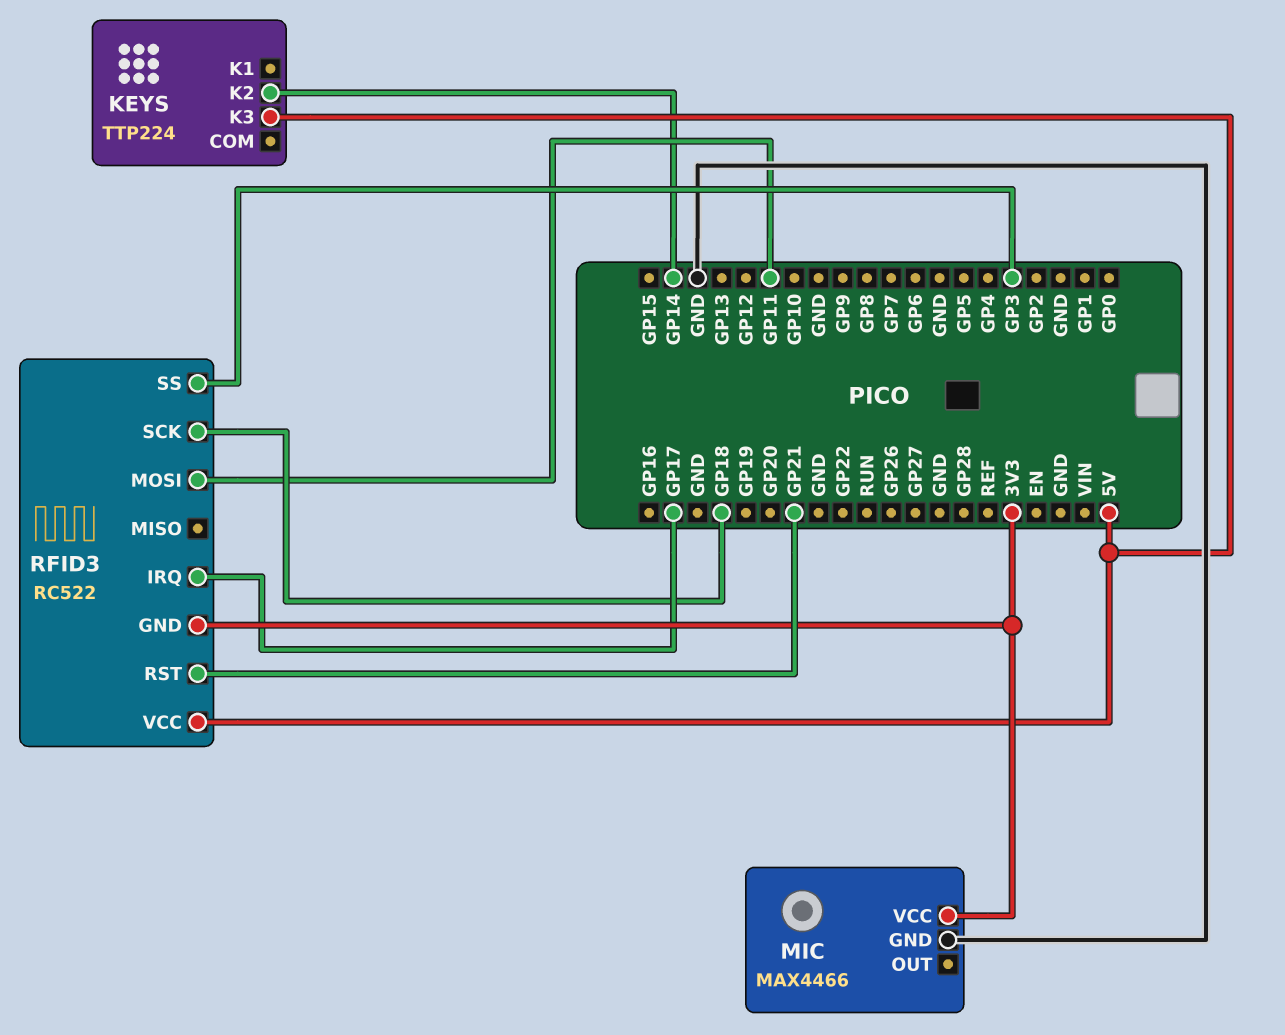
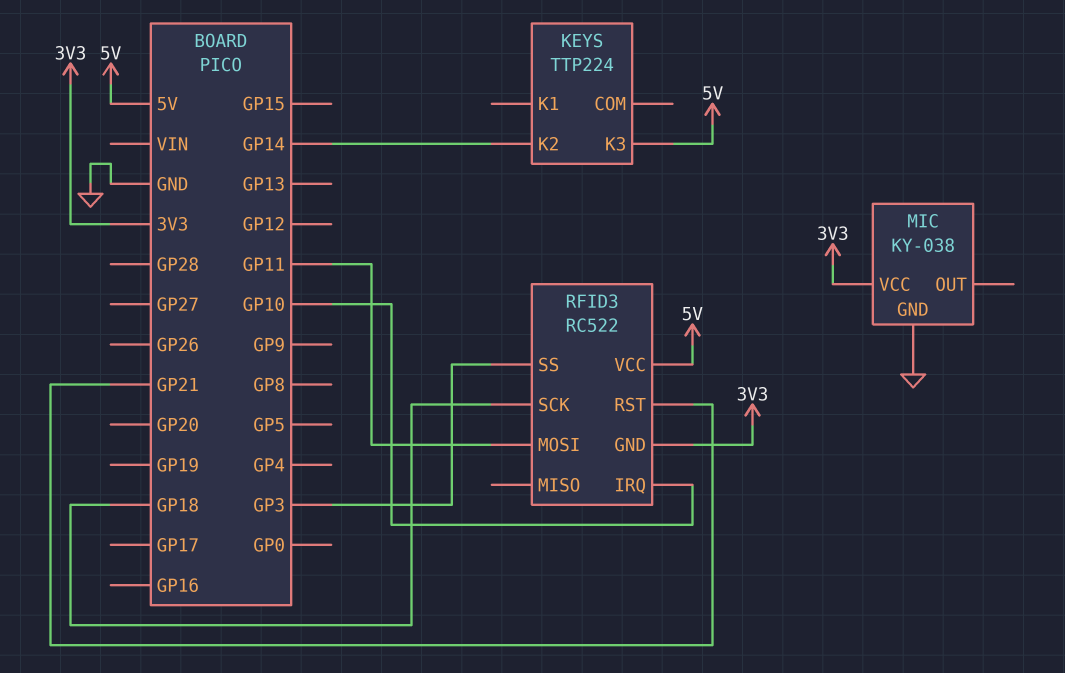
MIC: MAX4466 -> KY-038
RFID3 pin IRQ: GP17 -> GP10

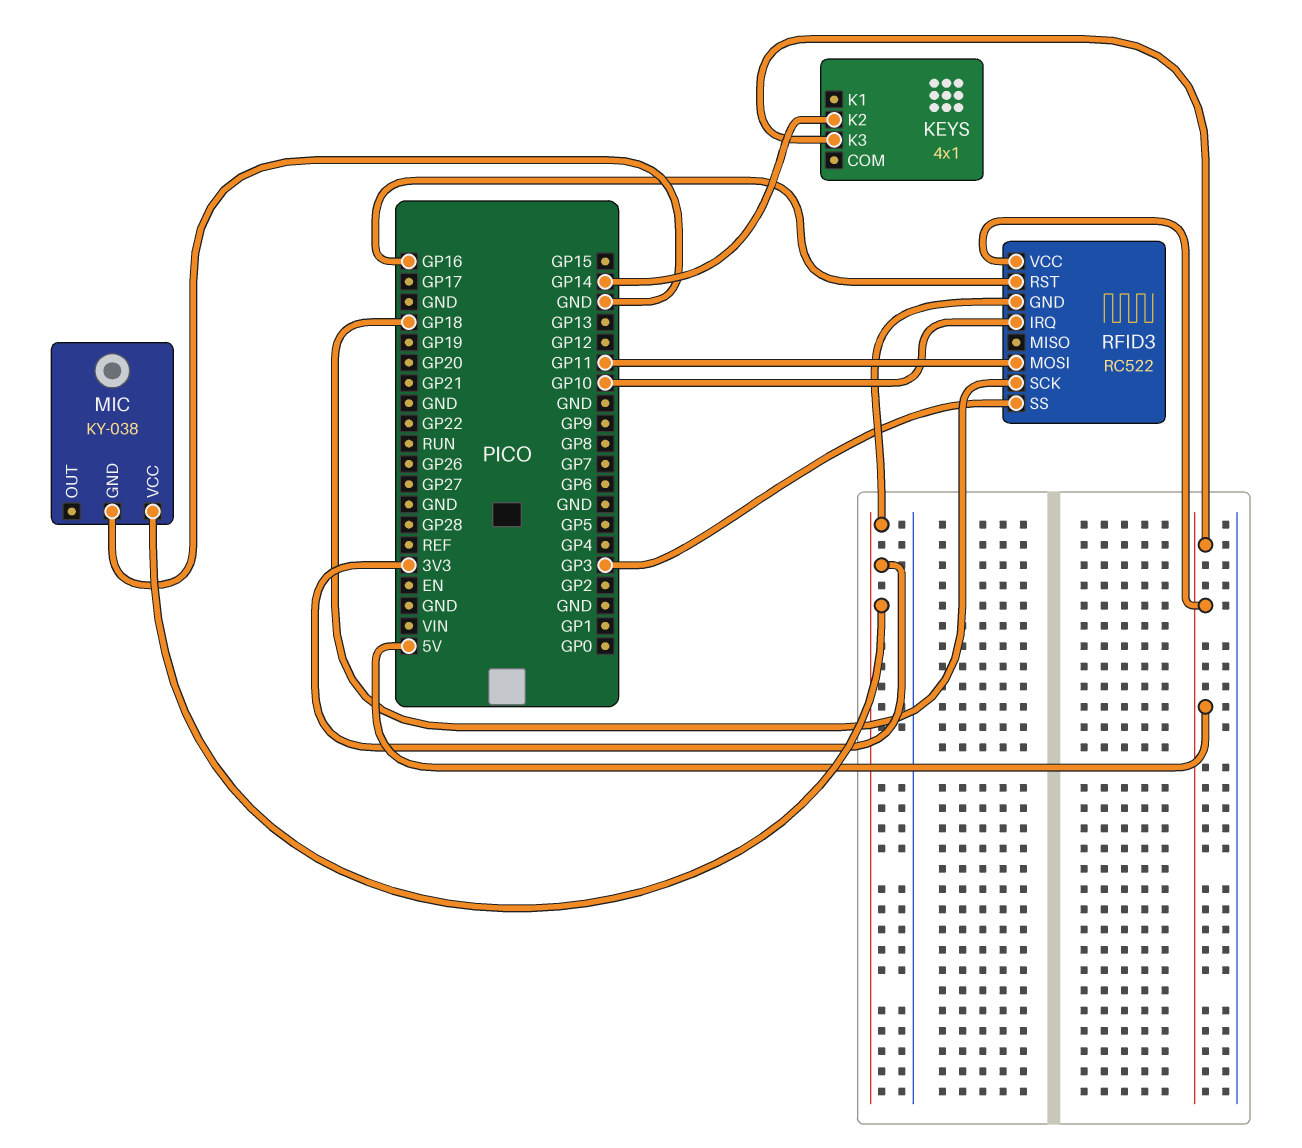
KEYS: TTP224 -> 4x1
RFID3 pin RST: GP21 -> GP16

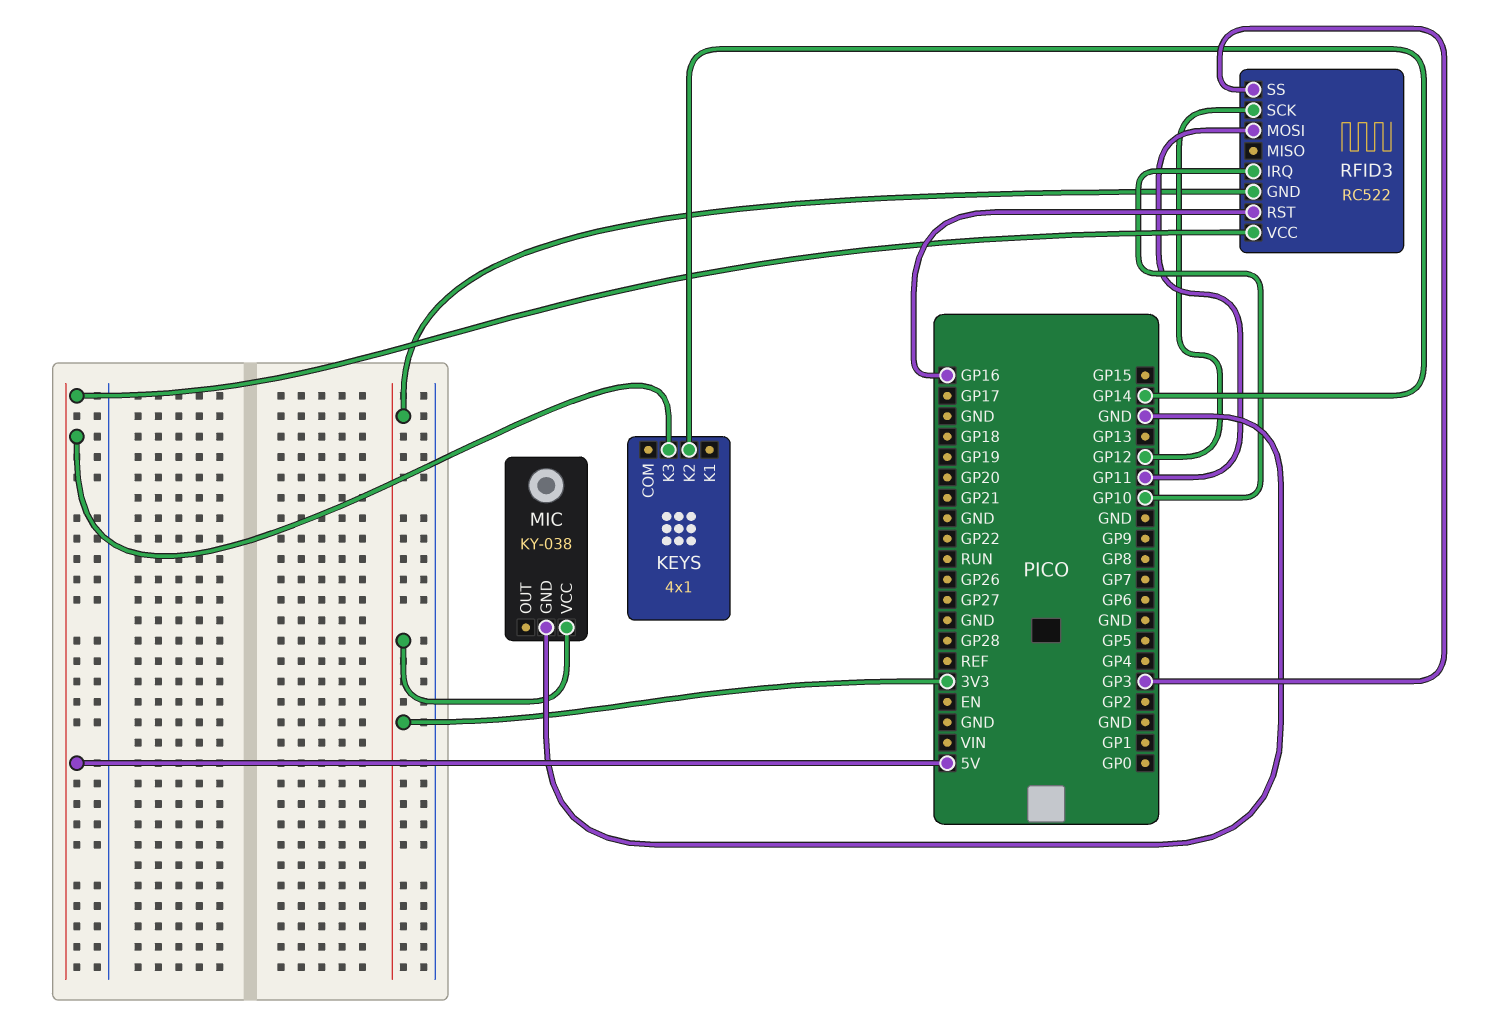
RFID3 pin SCK: GP18 -> GP12

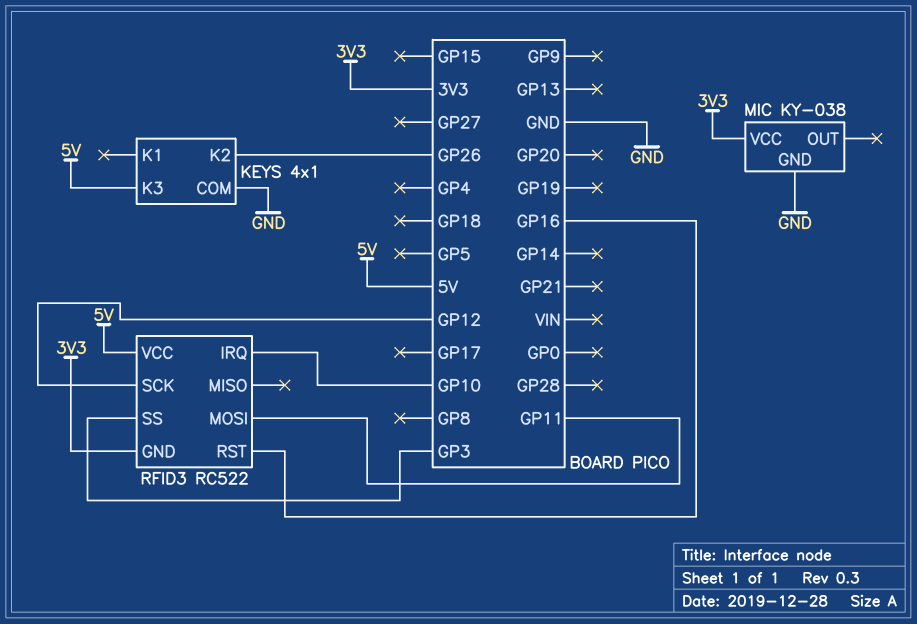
KEYS pin COM: none -> GND
KEYS pin K2: GP14 -> GP26

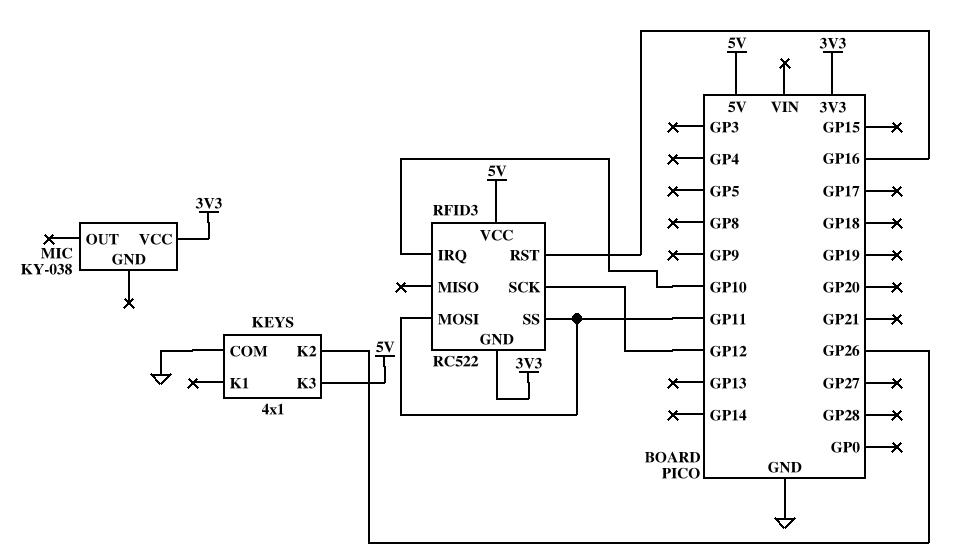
MIC pin GND: GND -> none
RFID3 pin SS: GP3 -> GP11

